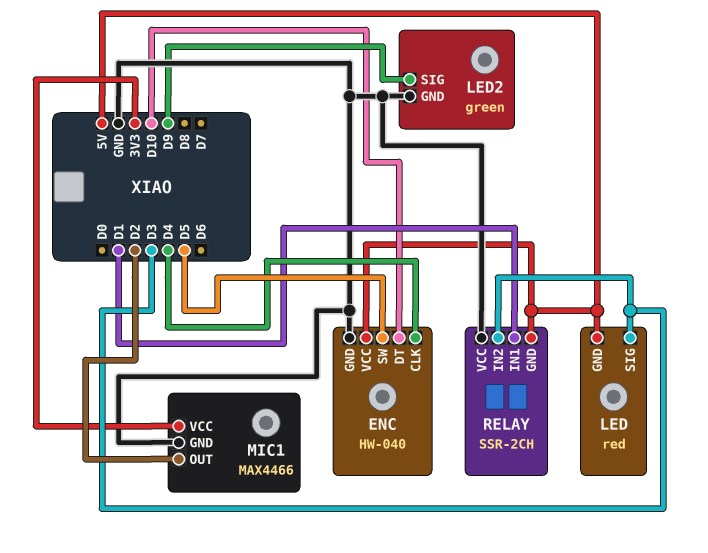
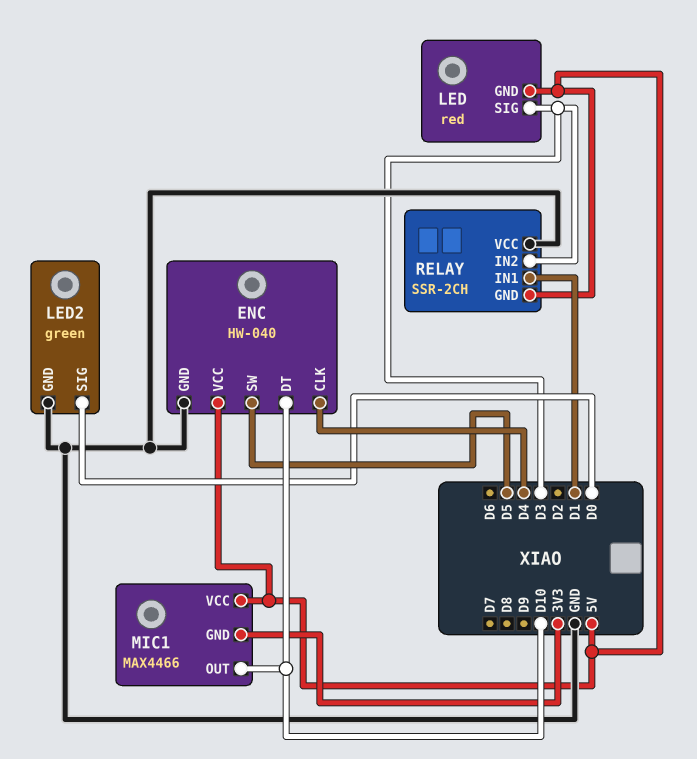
LED2 pin SIG: D9 -> D0
MIC1 pin GND: GND -> 3V3
MIC1 pin OUT: D2 -> D10
MIC1 pin VCC: 3V3 -> 5V

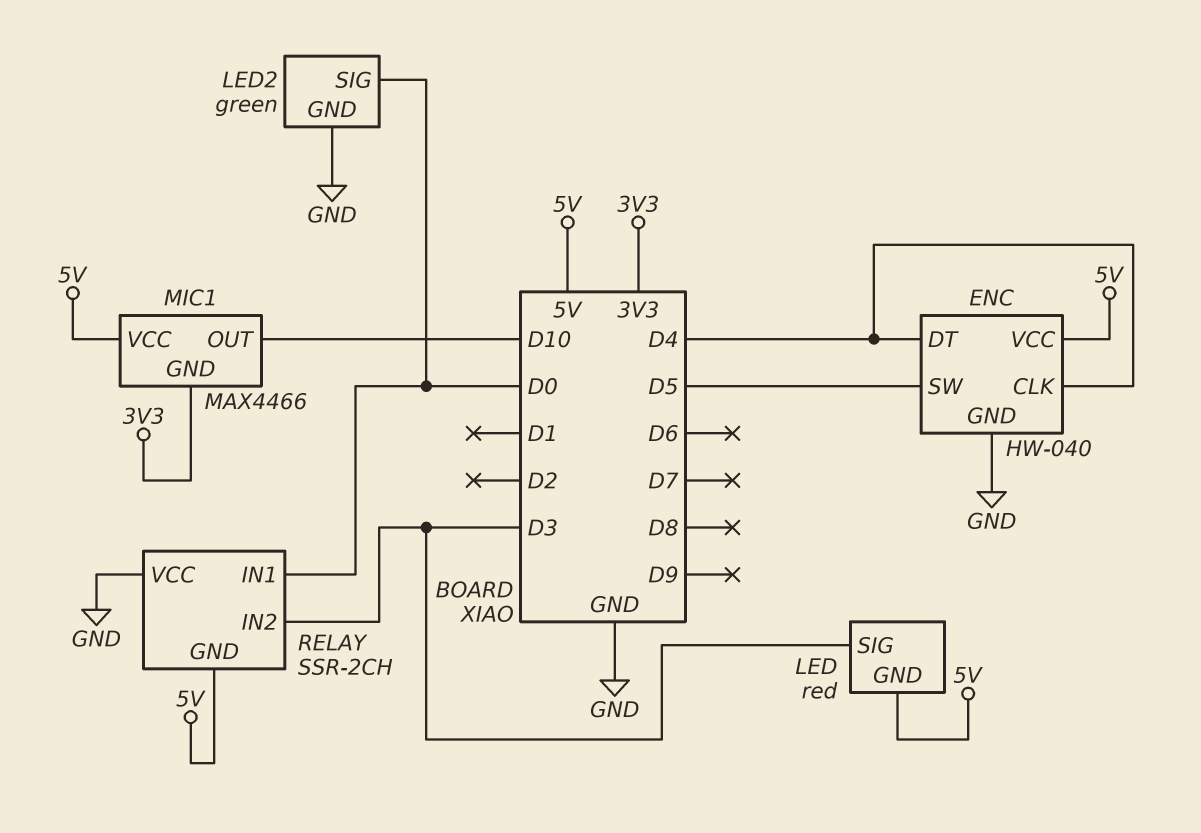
ENC pin DT: D10 -> D4
RELAY pin IN1: D1 -> D0

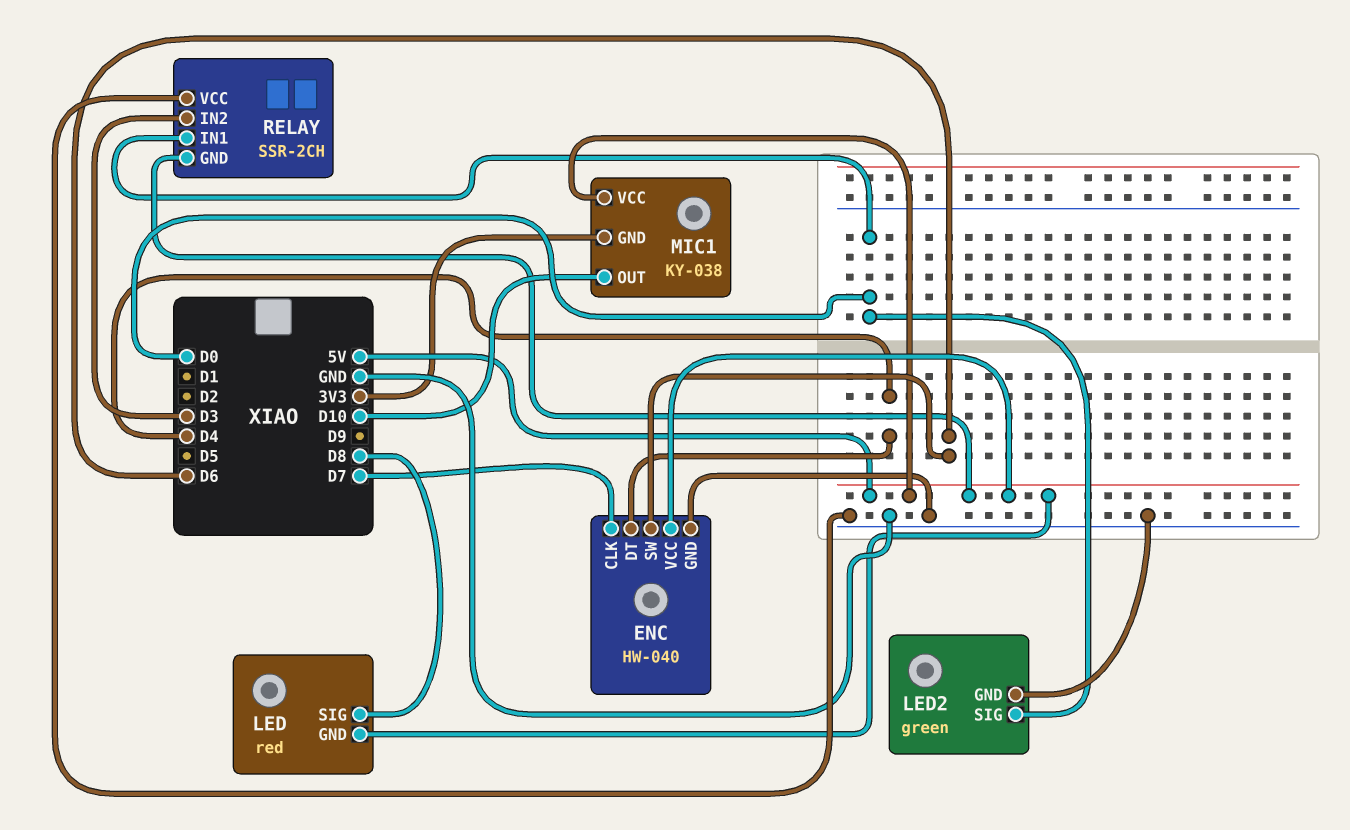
ENC pin CLK: D4 -> D7
ENC pin SW: D5 -> D6
LED pin SIG: D3 -> D8
MIC1: MAX4466 -> KY-038

